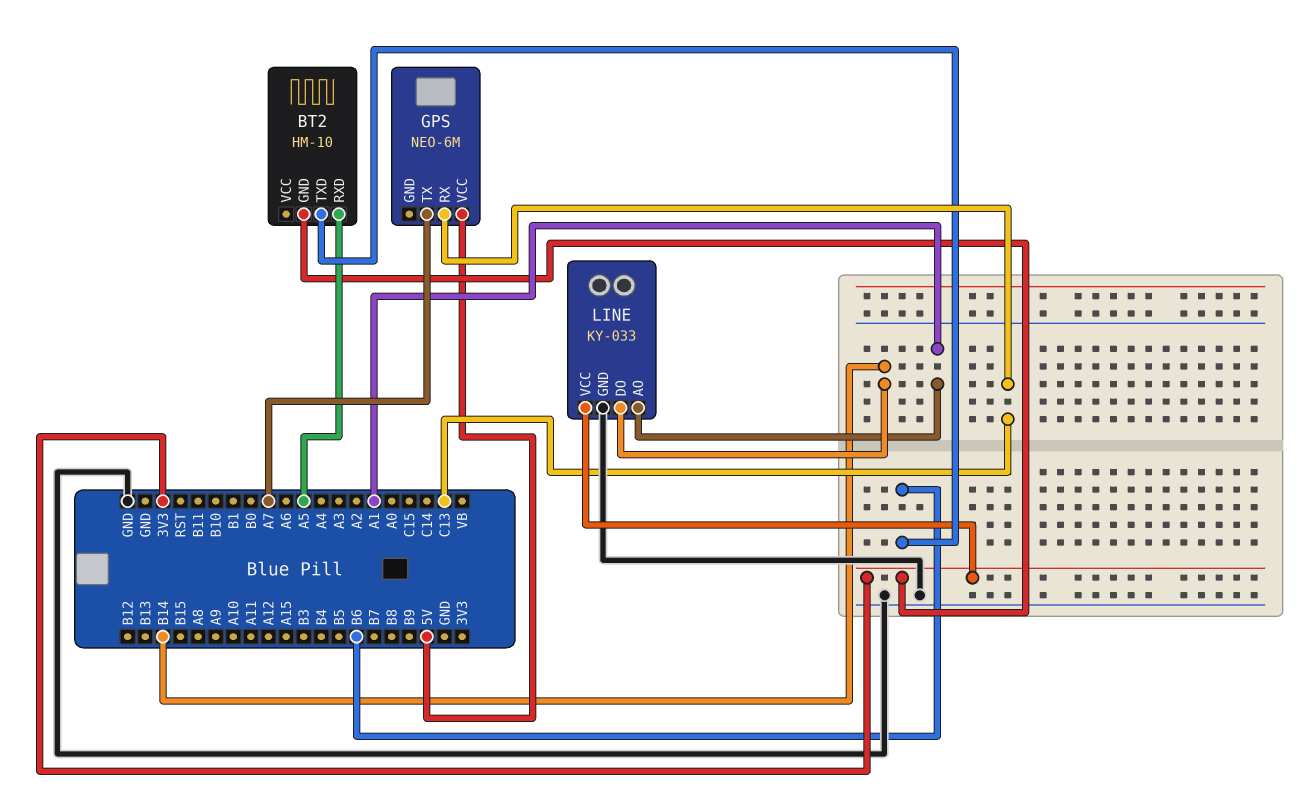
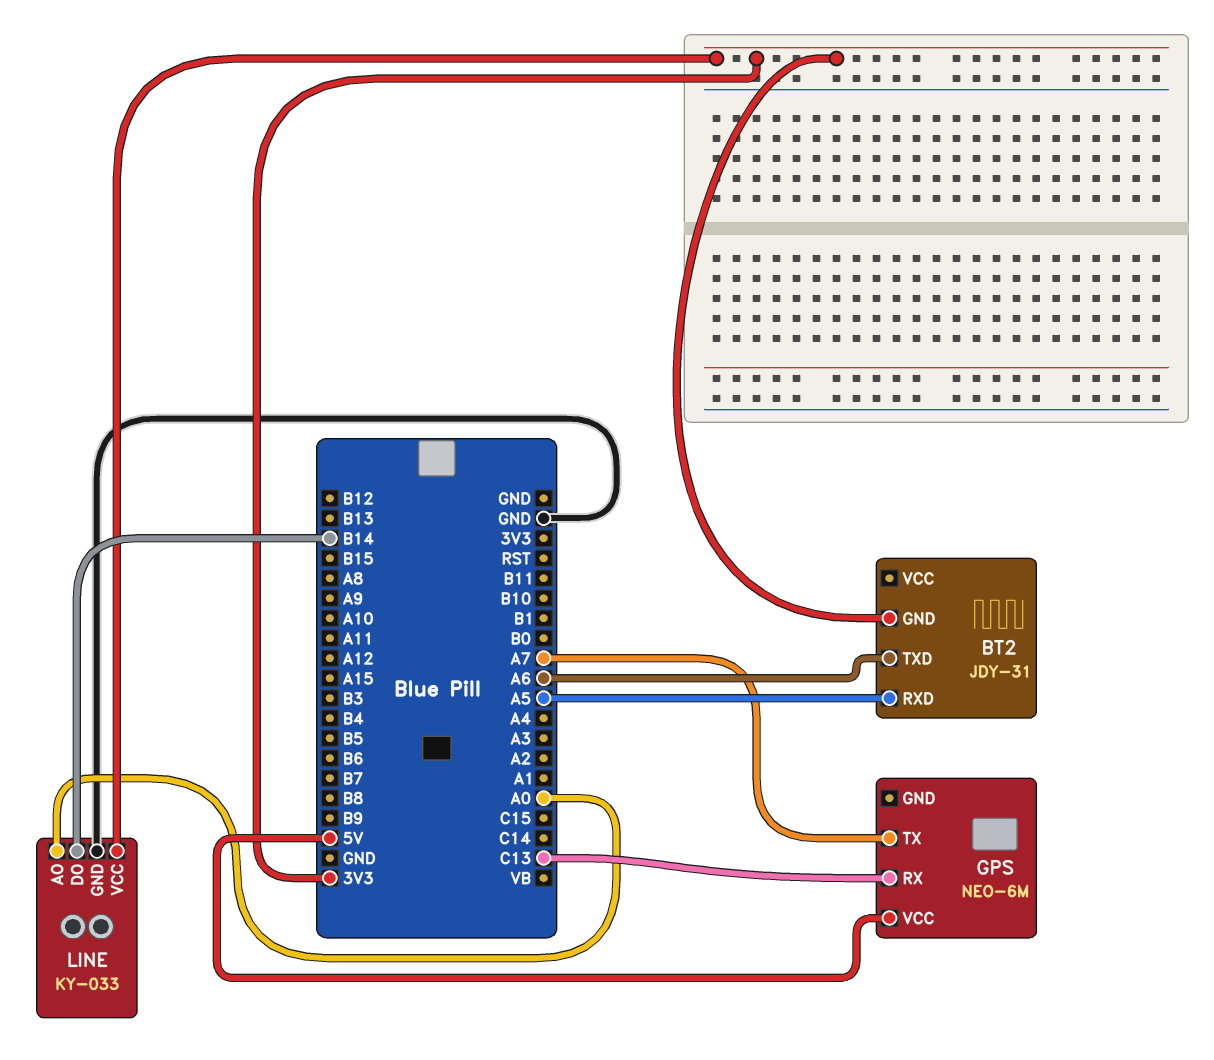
BT2: HM-10 -> JDY-31
BT2 pin TXD: B6 -> A6
LINE pin AO: A1 -> A0

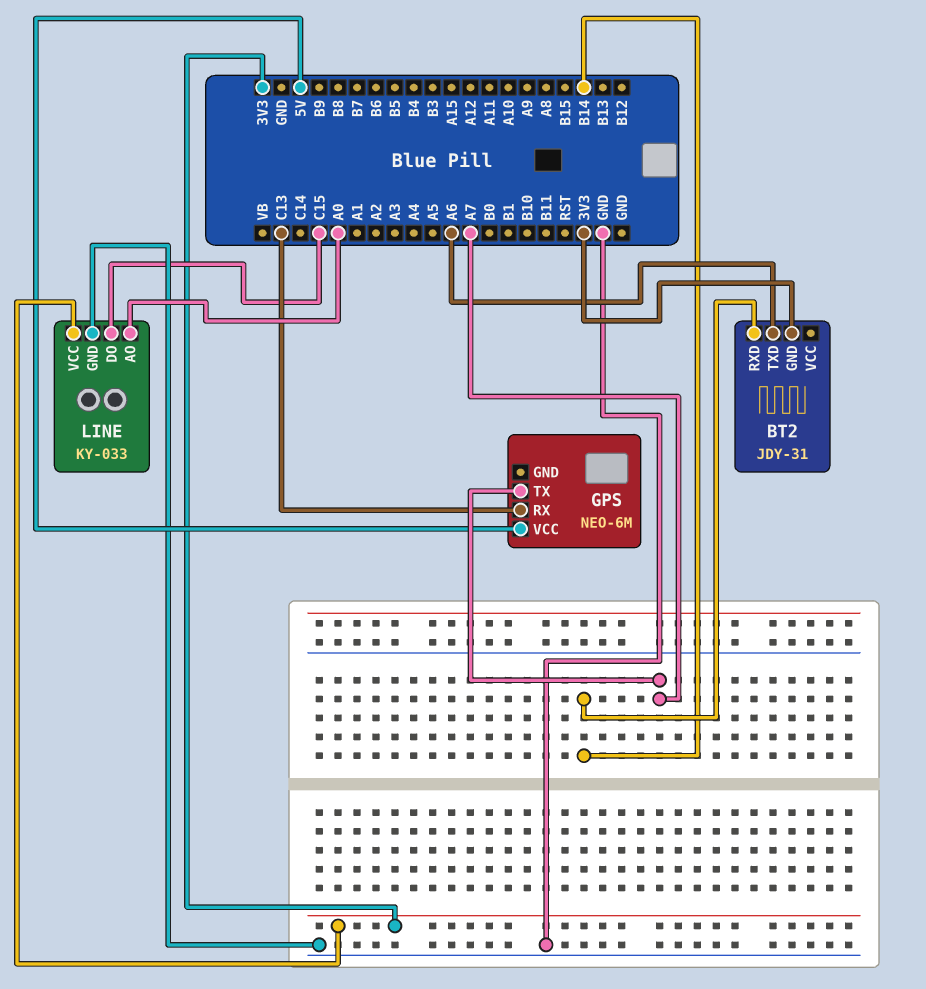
BT2 pin RXD: A5 -> B14
LINE pin DO: B14 -> C15

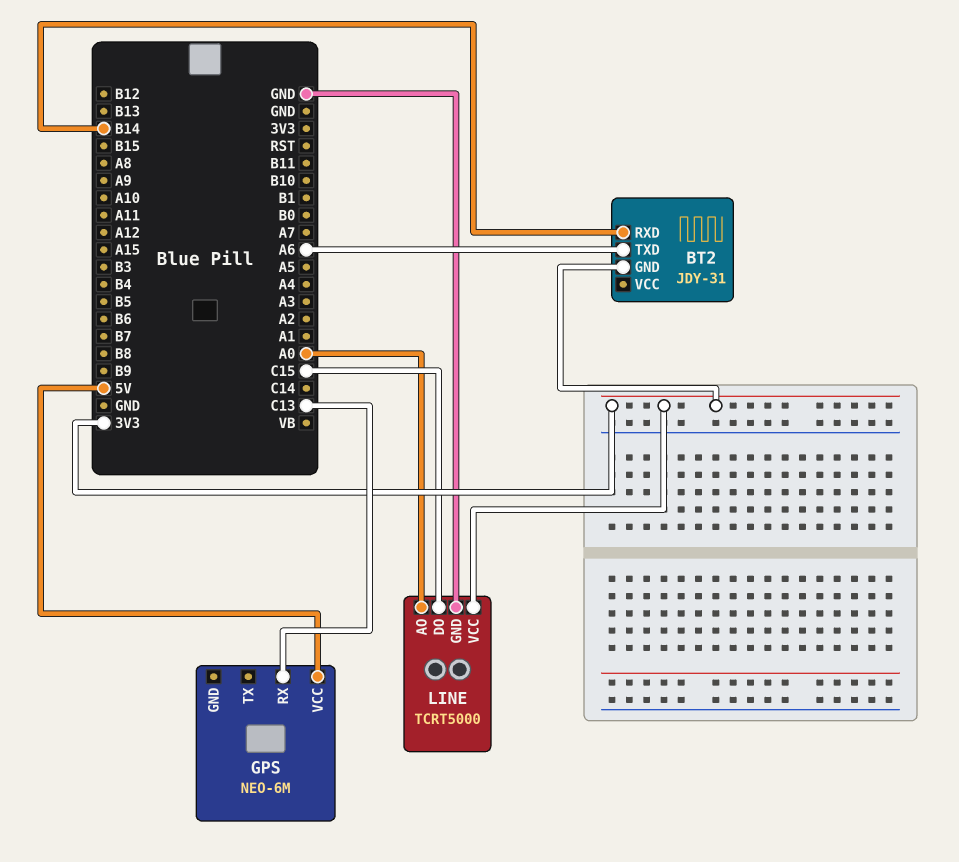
GPS pin TX: A7 -> none
LINE: KY-033 -> TCRT5000

